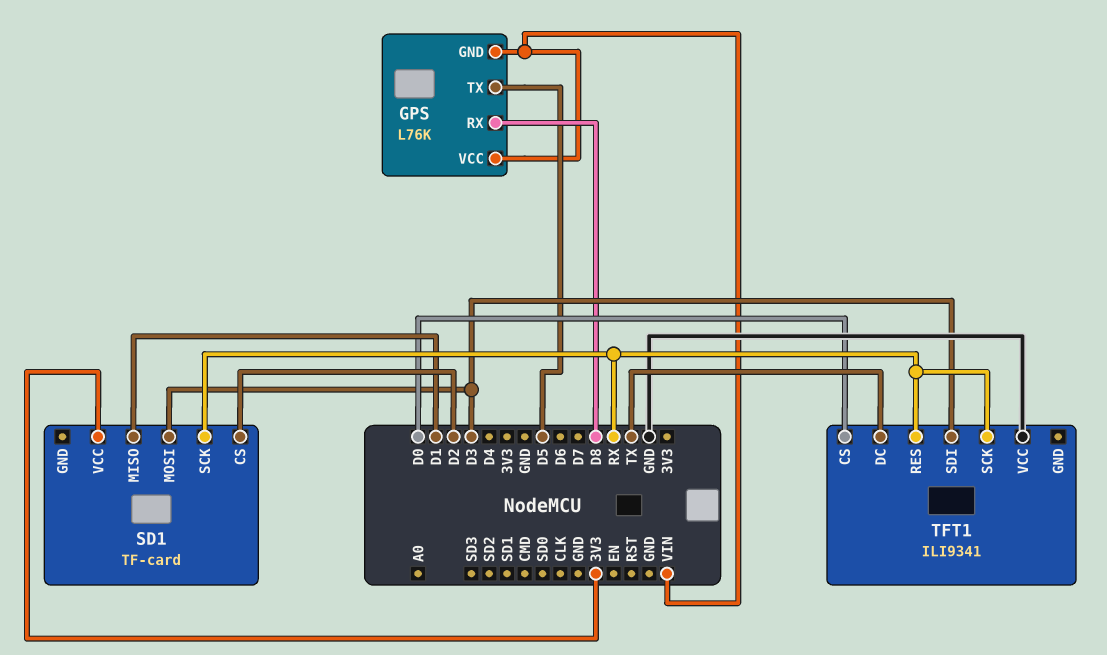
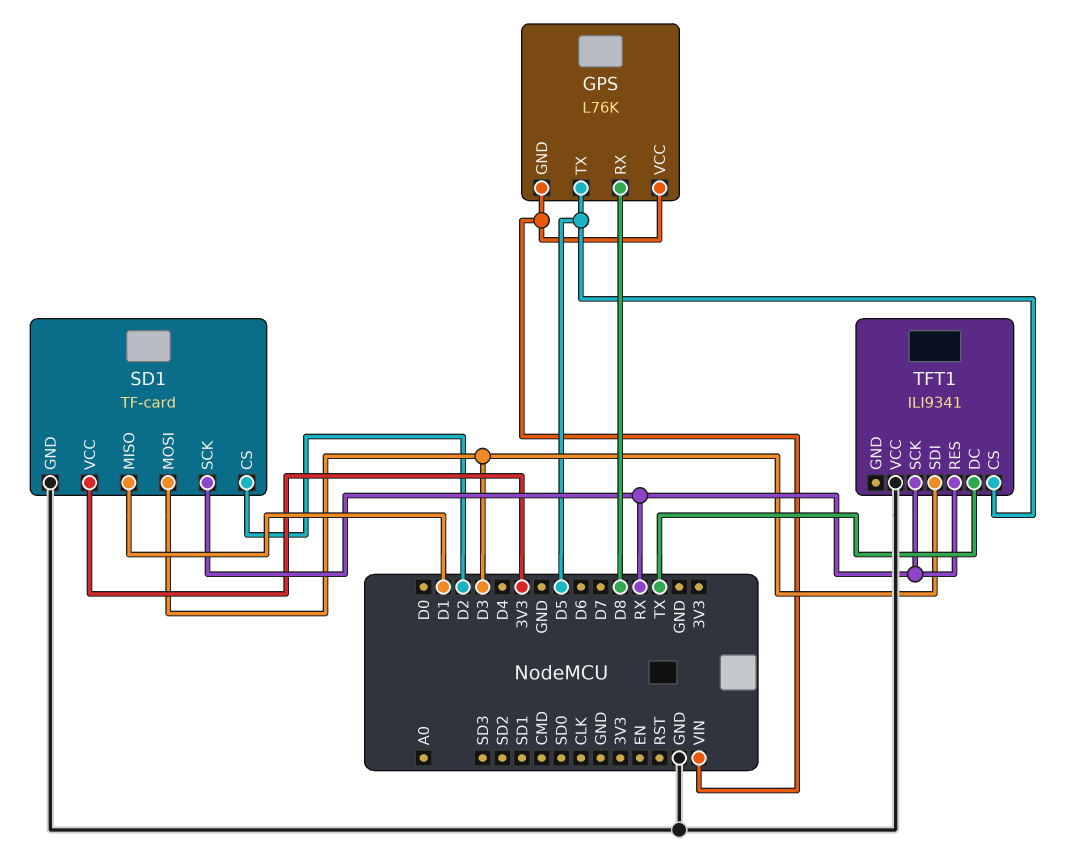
SD1 pin GND: none -> GND
TFT1 pin CS: D0 -> D5

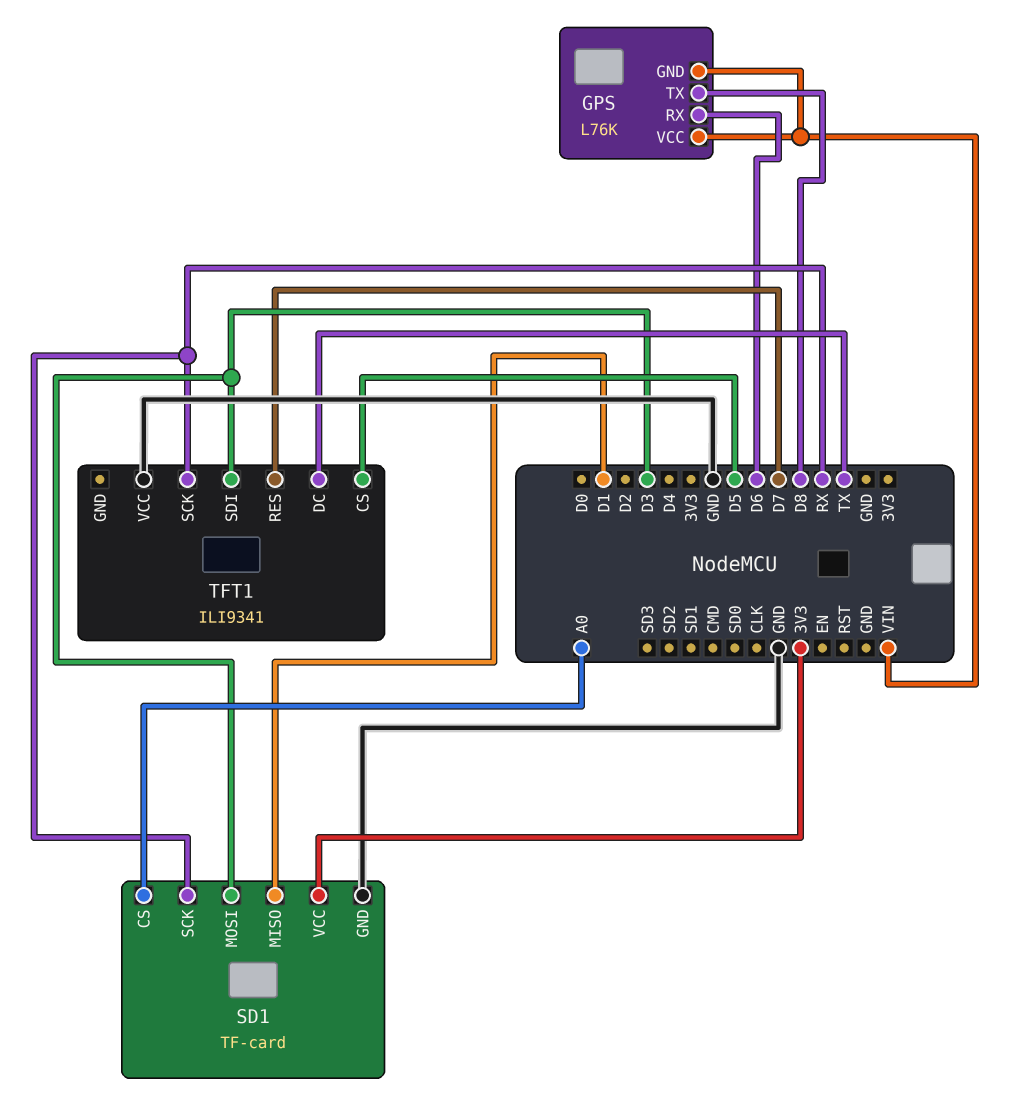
GPS pin RX: D8 -> D6
GPS pin TX: D5 -> D8
SD1 pin CS: D2 -> A0
TFT1 pin RES: RX -> D7

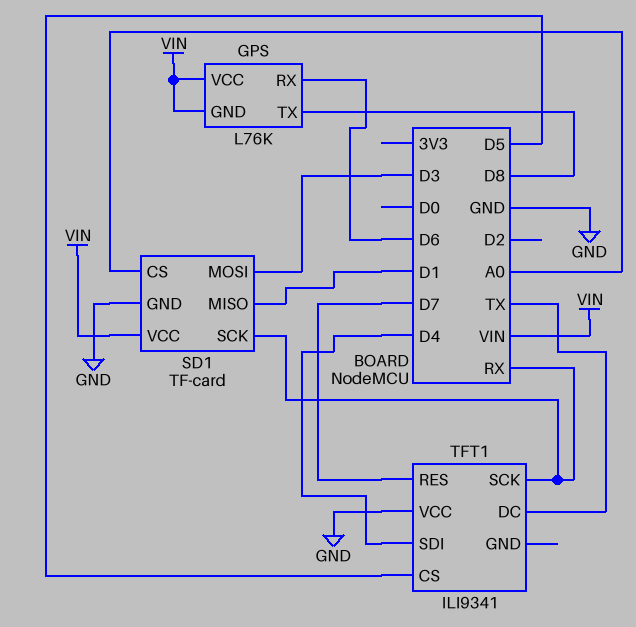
SD1 pin VCC: 3V3 -> VIN
TFT1 pin SDI: D3 -> D4

